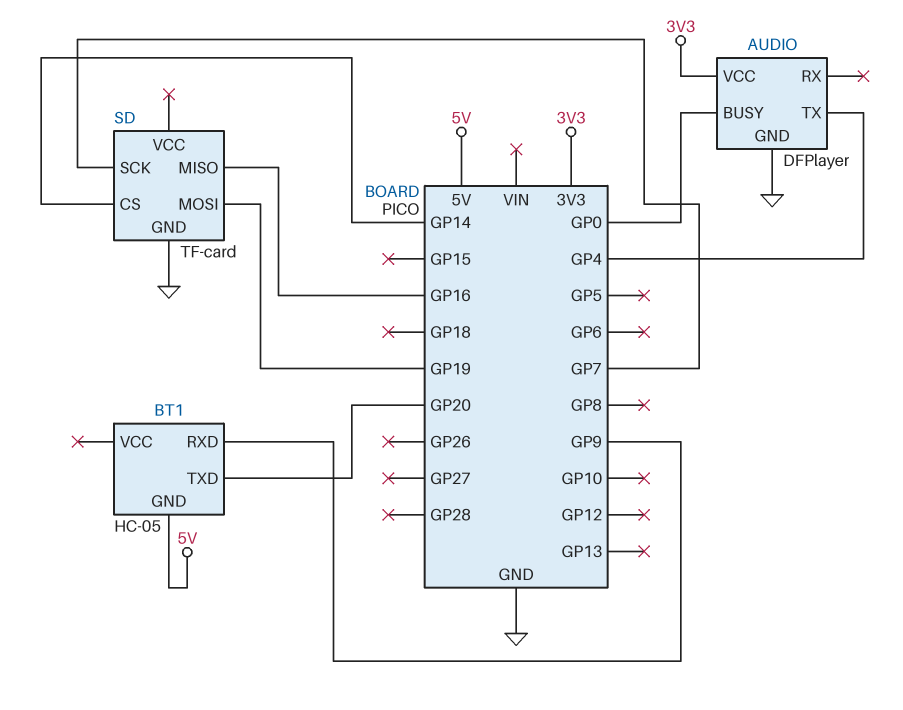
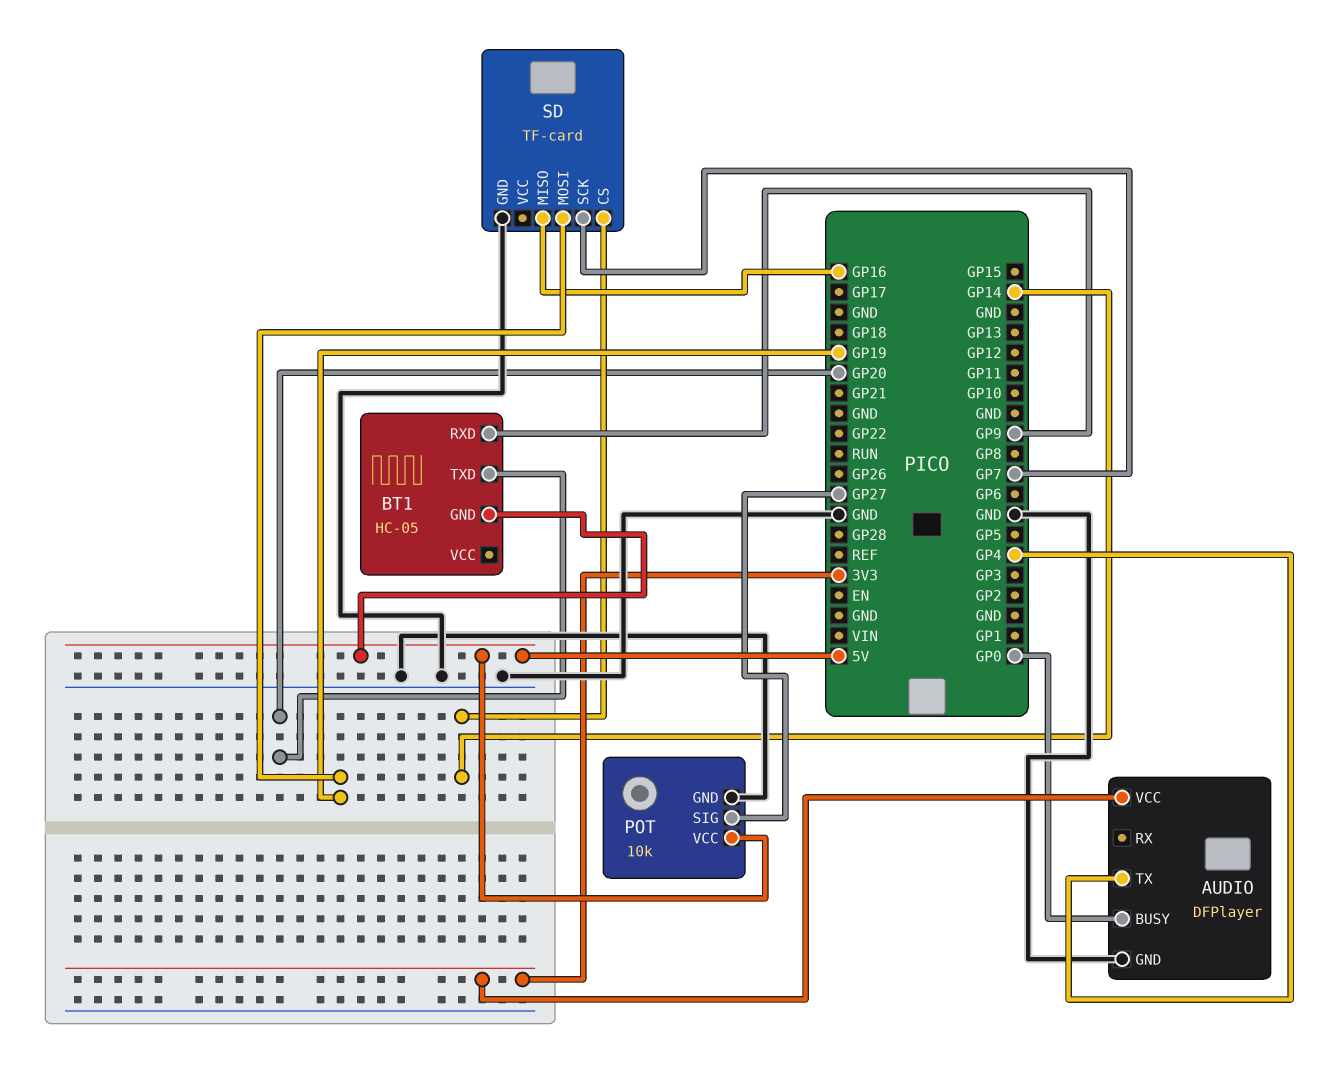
POT: none -> 10k
POT pin GND: none -> GND
POT pin SIG: none -> GP27
POT pin VCC: none -> 5V

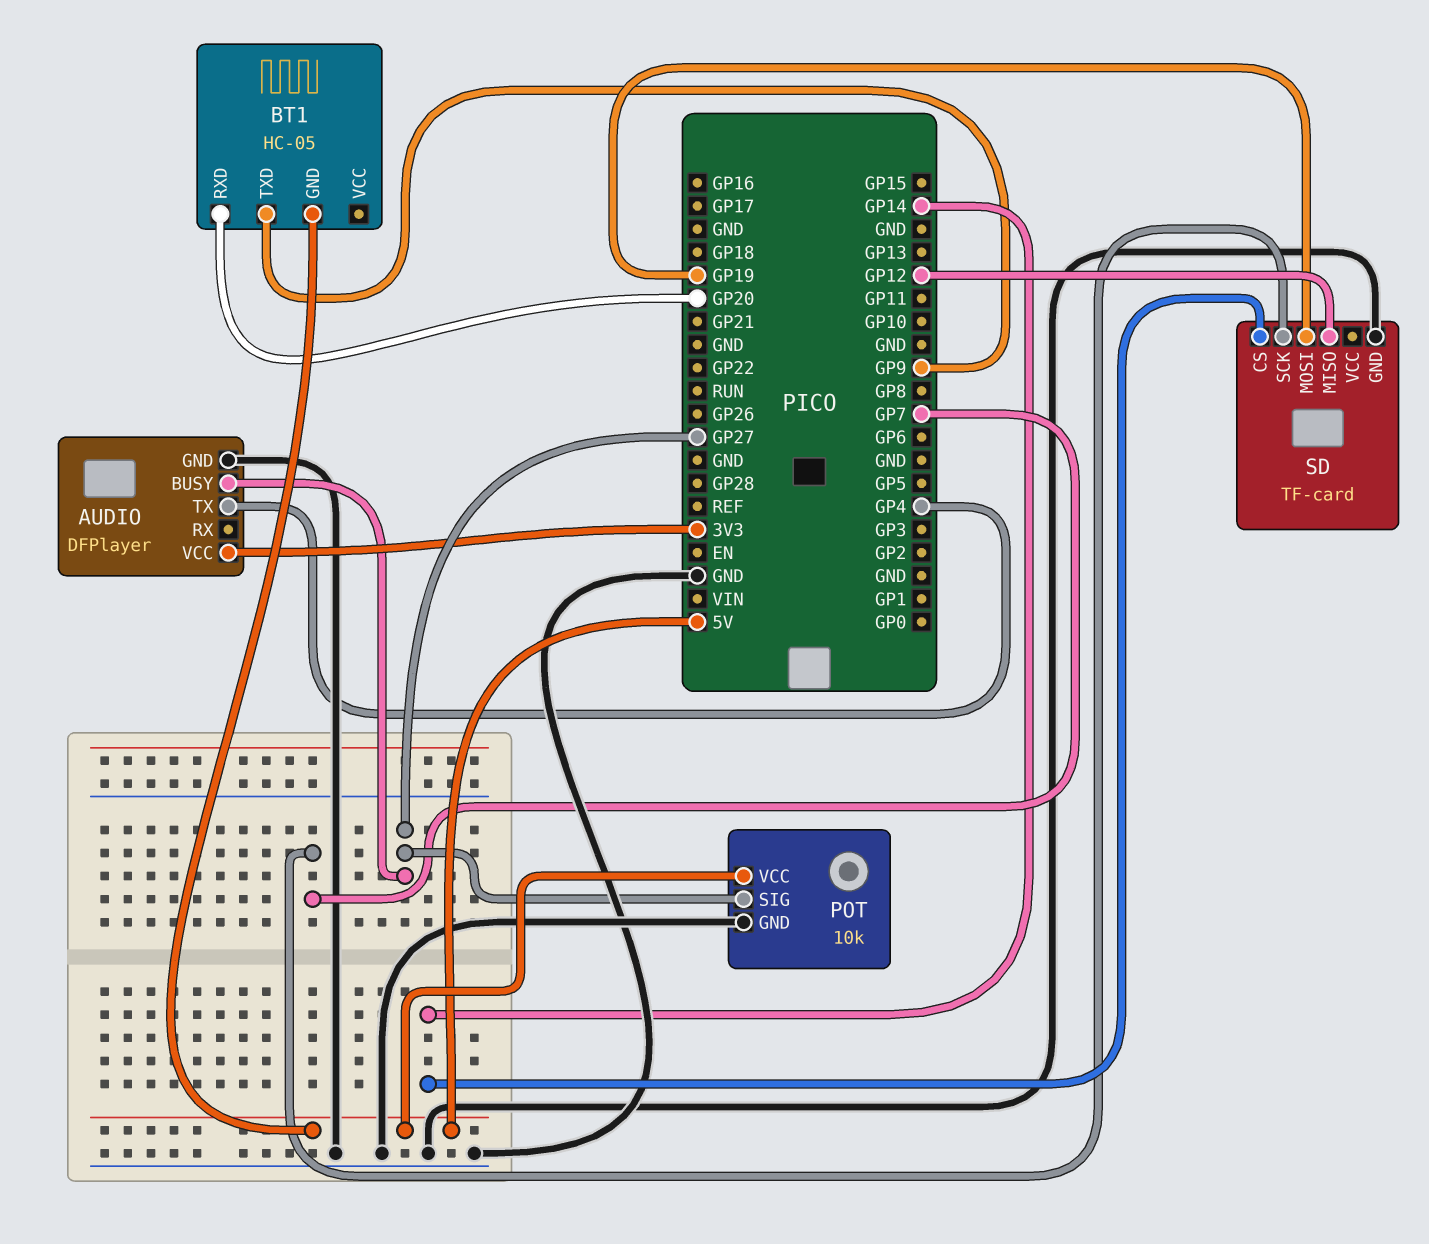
AUDIO pin BUSY: GP0 -> GP27
BT1 pin RXD: GP9 -> GP20
BT1 pin TXD: GP20 -> GP9
SD pin MISO: GP16 -> GP12

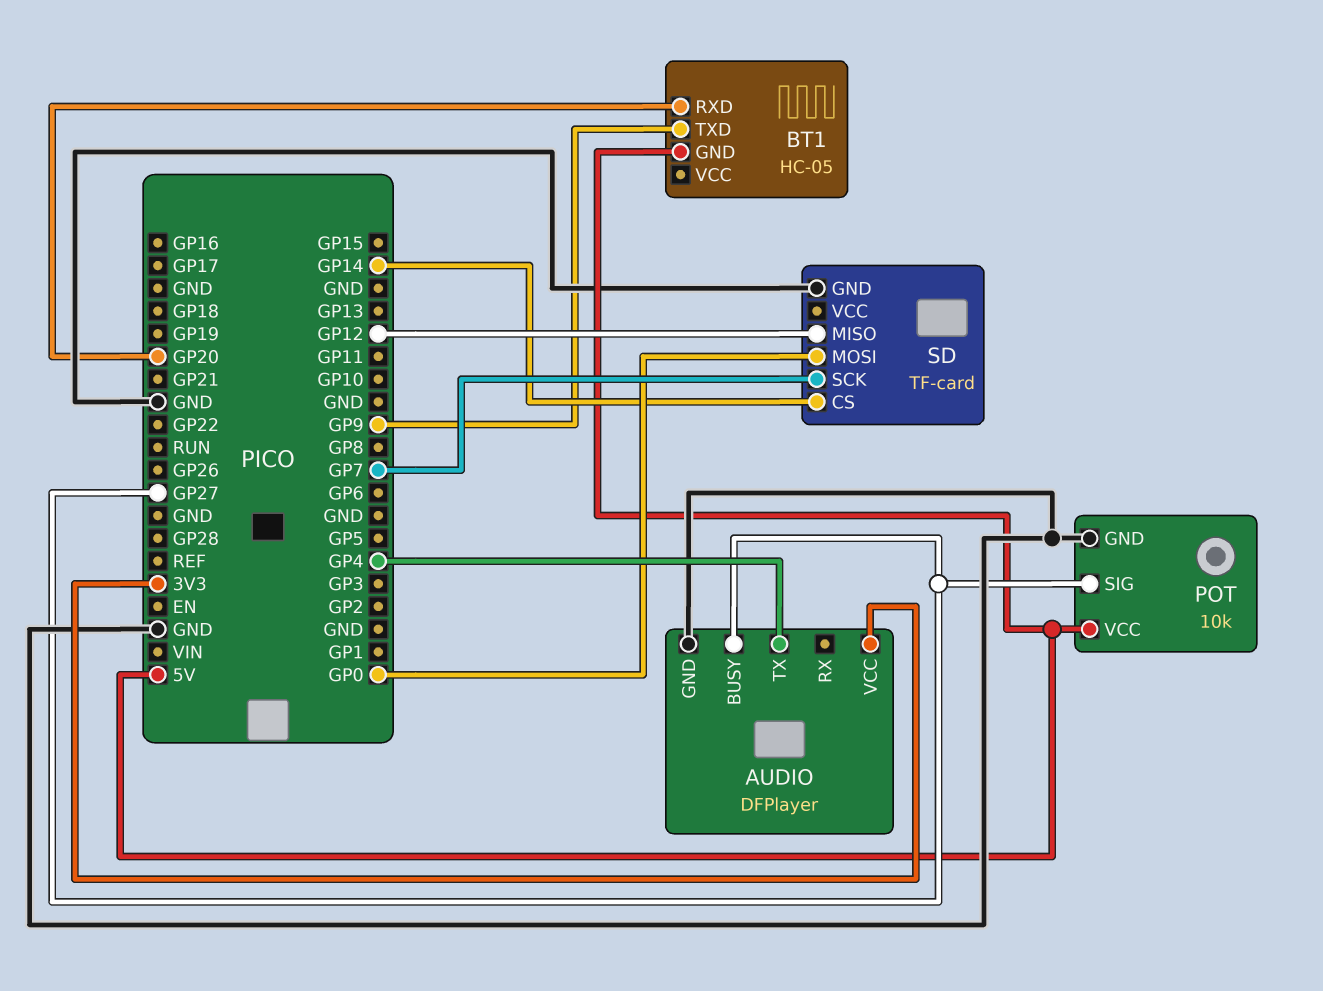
SD pin MOSI: GP19 -> GP0

